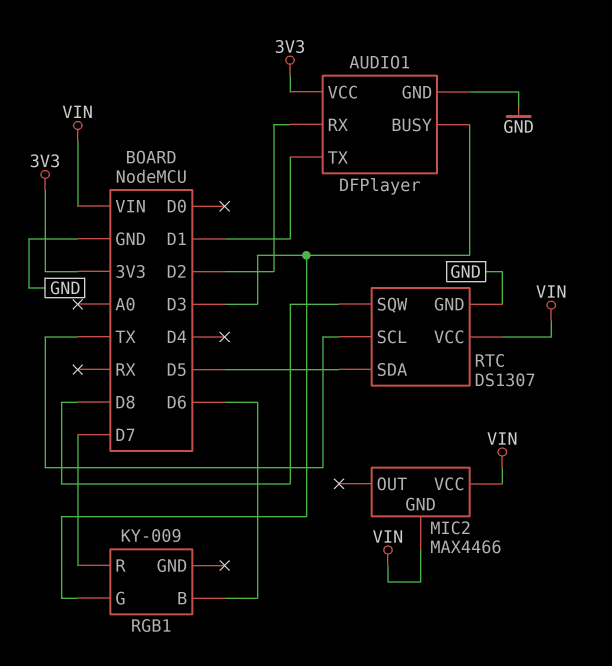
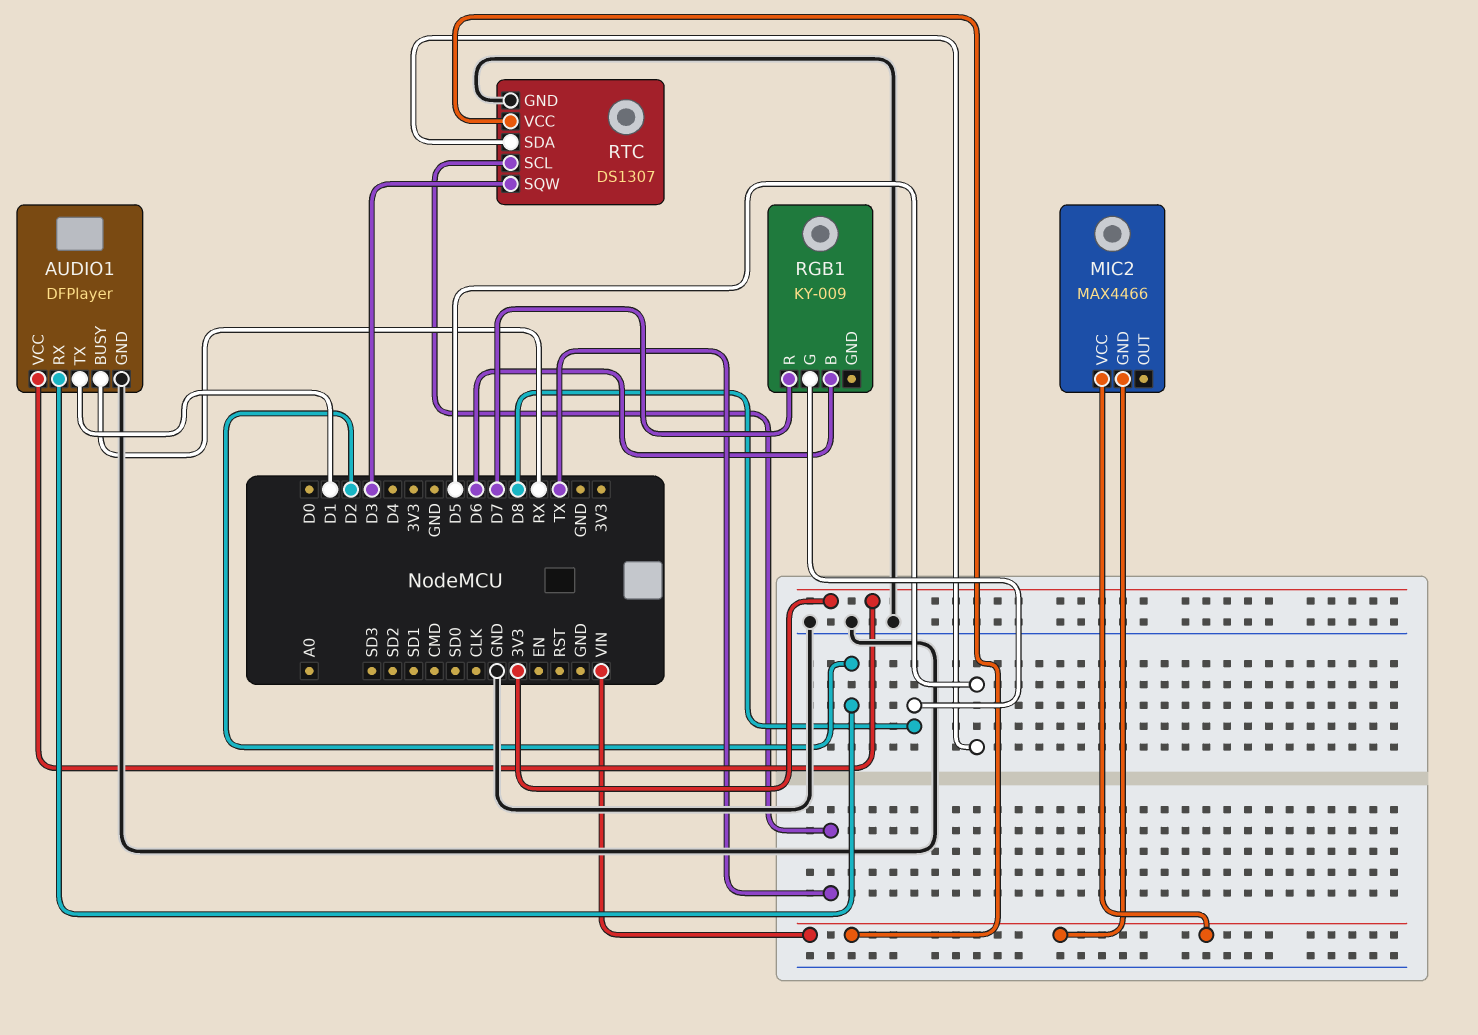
AUDIO1 pin BUSY: D3 -> RX
RGB1 pin G: D3 -> D8
RTC pin SQW: D8 -> D3

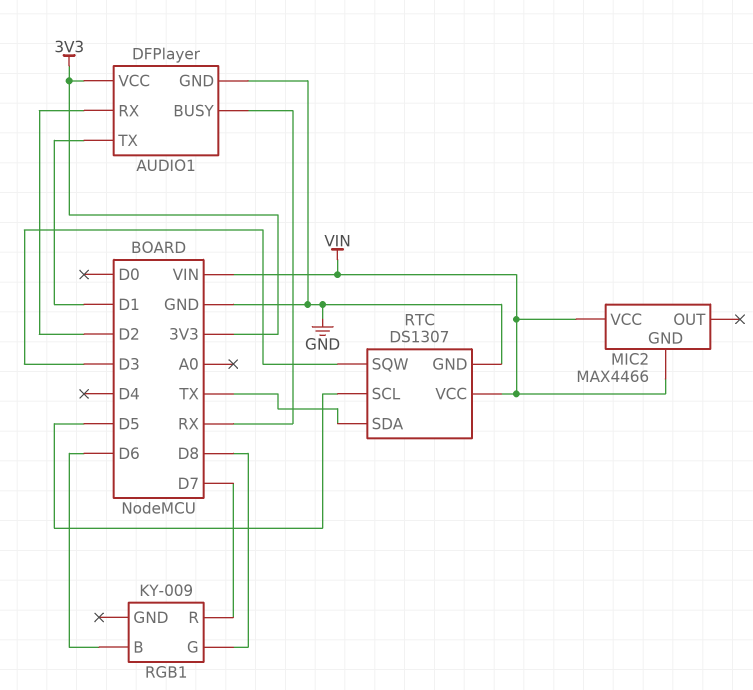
RTC pin SCL: TX -> D5
RTC pin SDA: D5 -> TX

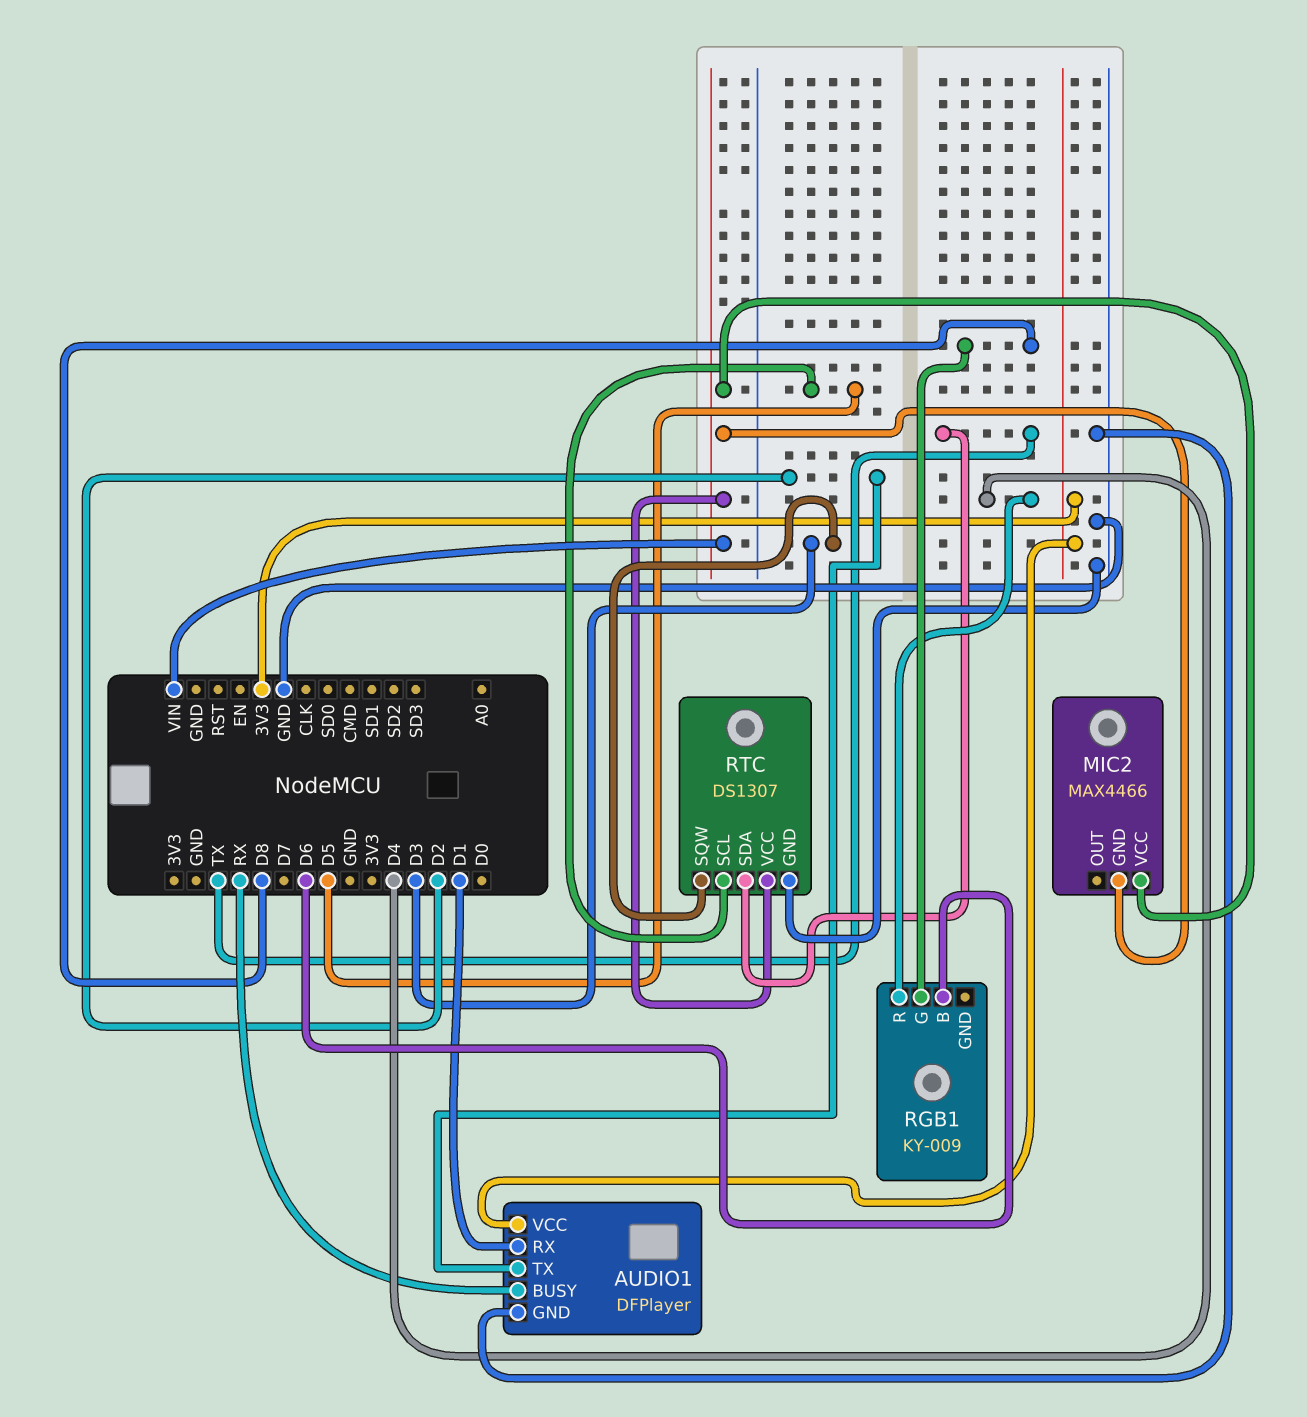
AUDIO1 pin RX: D2 -> D1
AUDIO1 pin TX: D1 -> D2
RGB1 pin R: D7 -> D4

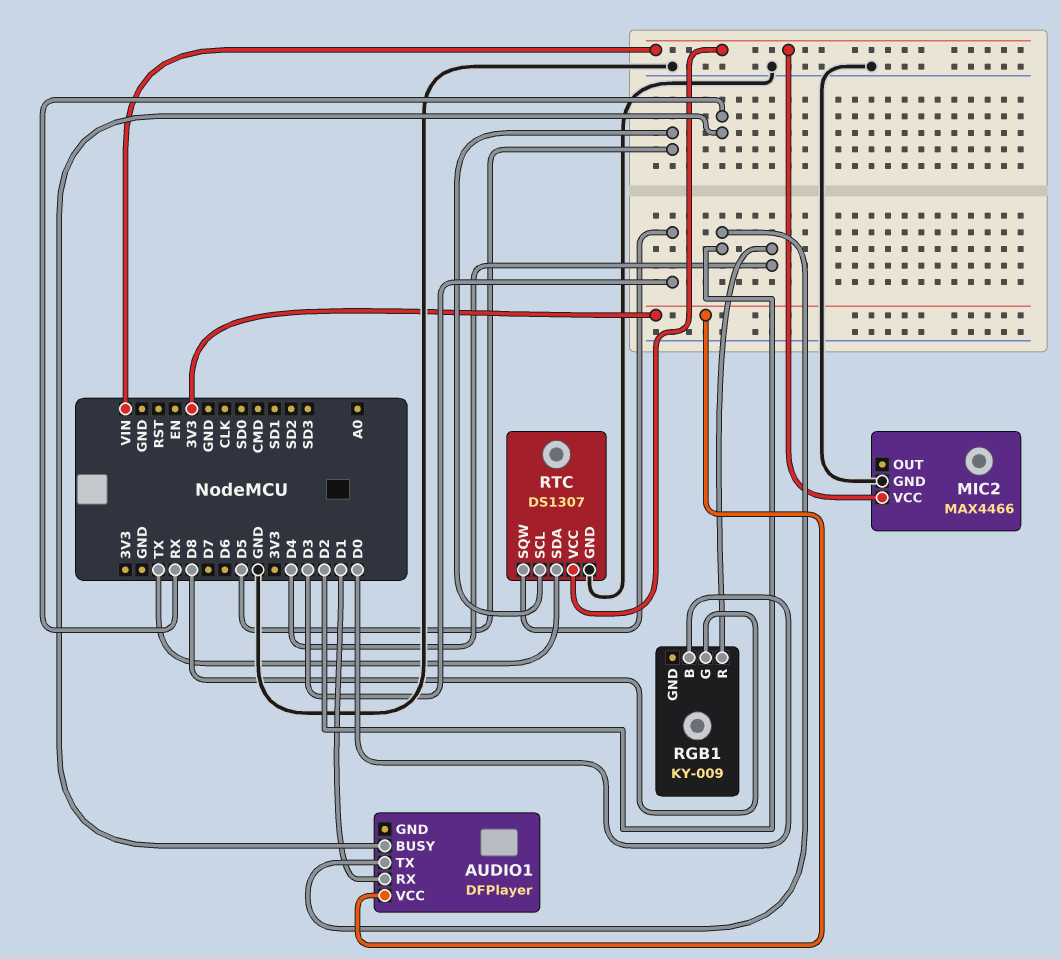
AUDIO1 pin GND: GND -> none
MIC2 pin GND: VIN -> GND
RGB1 pin B: D6 -> D0

